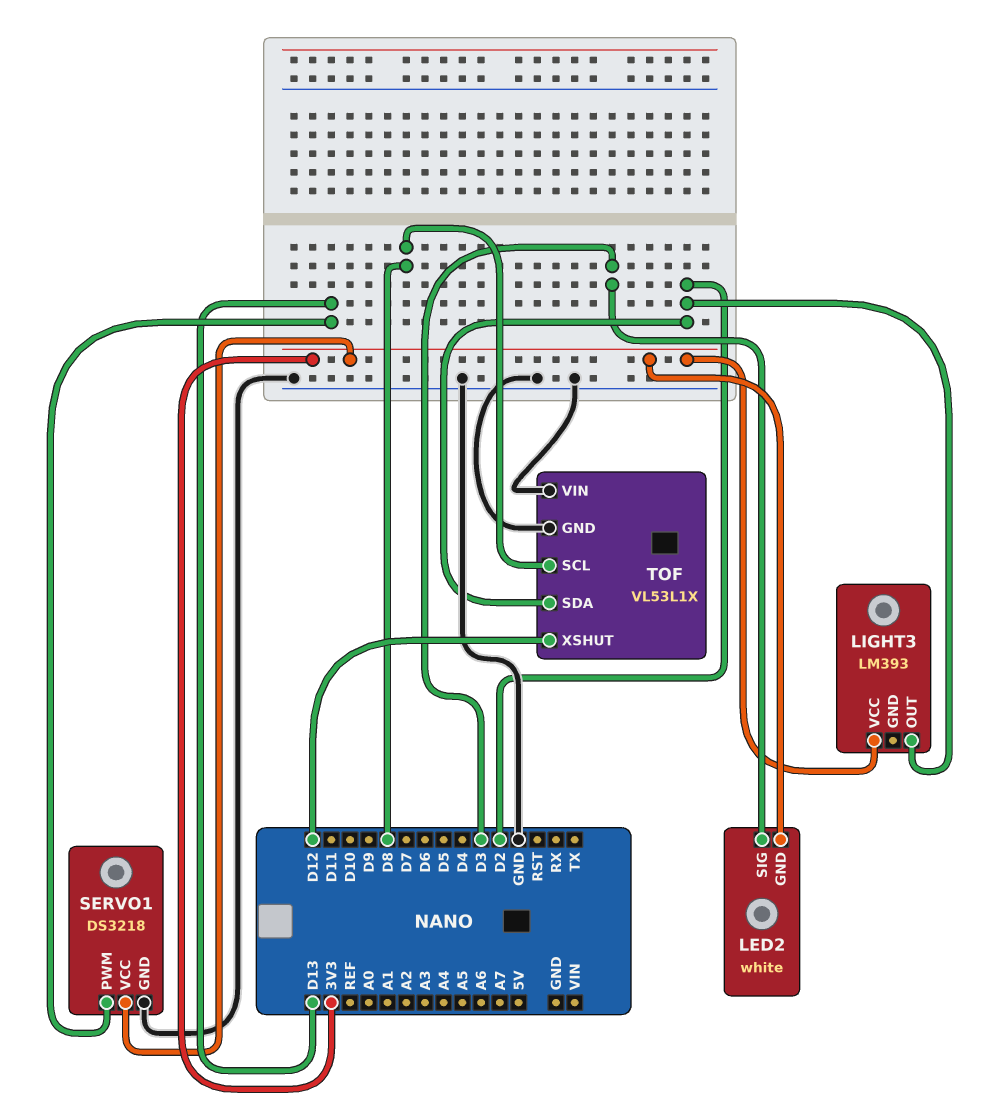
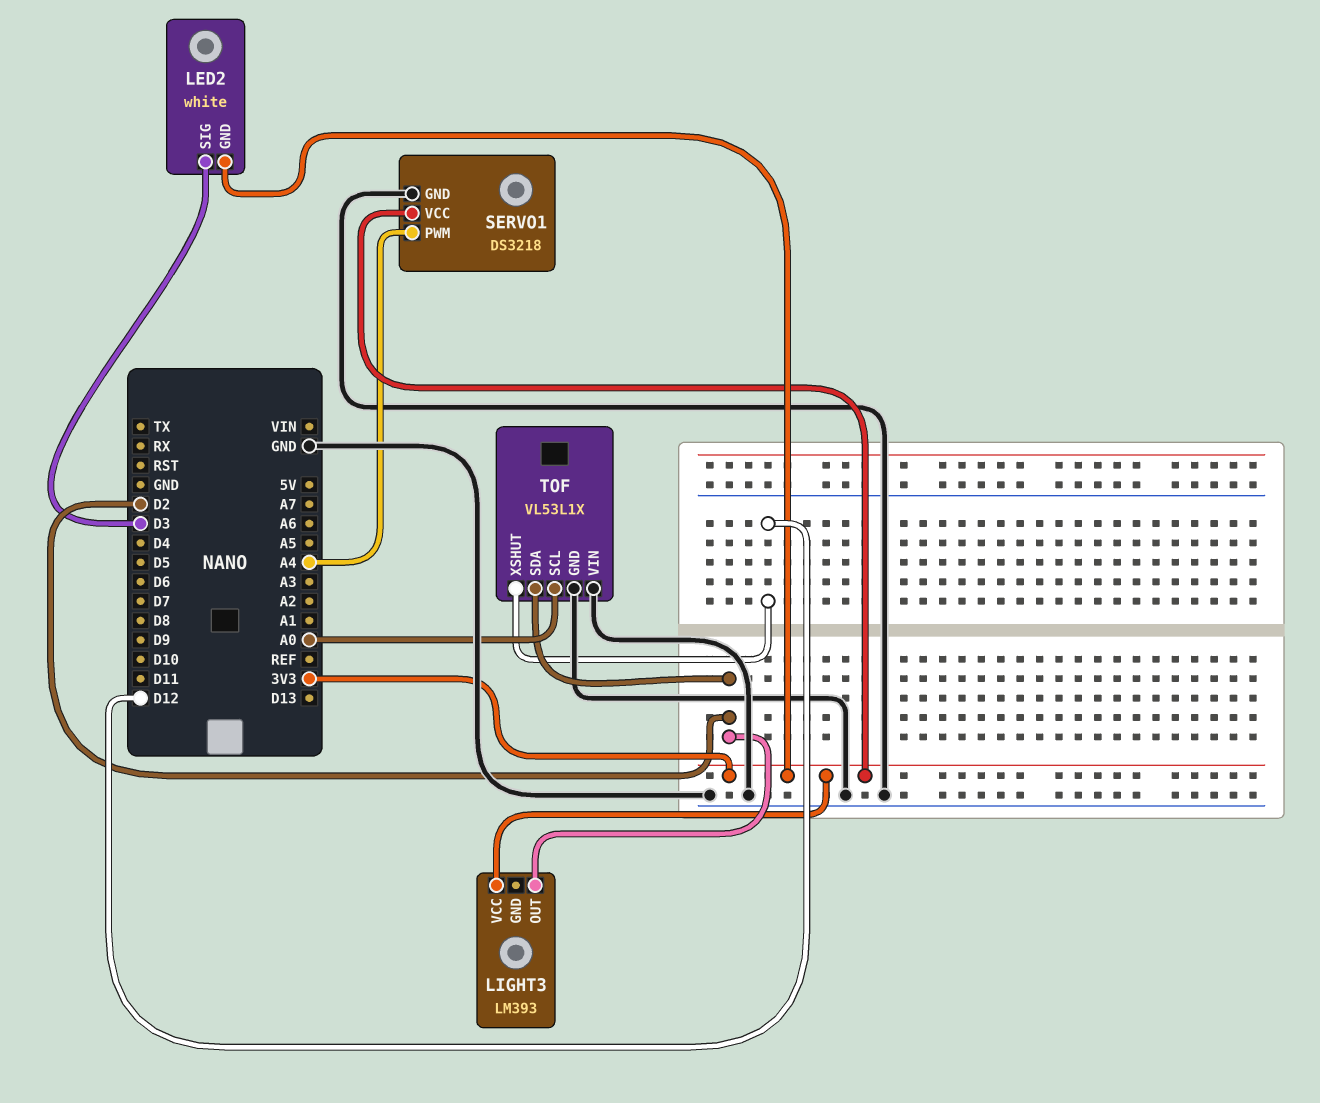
SERVO1 pin PWM: D13 -> A4
TOF pin SCL: D8 -> A0

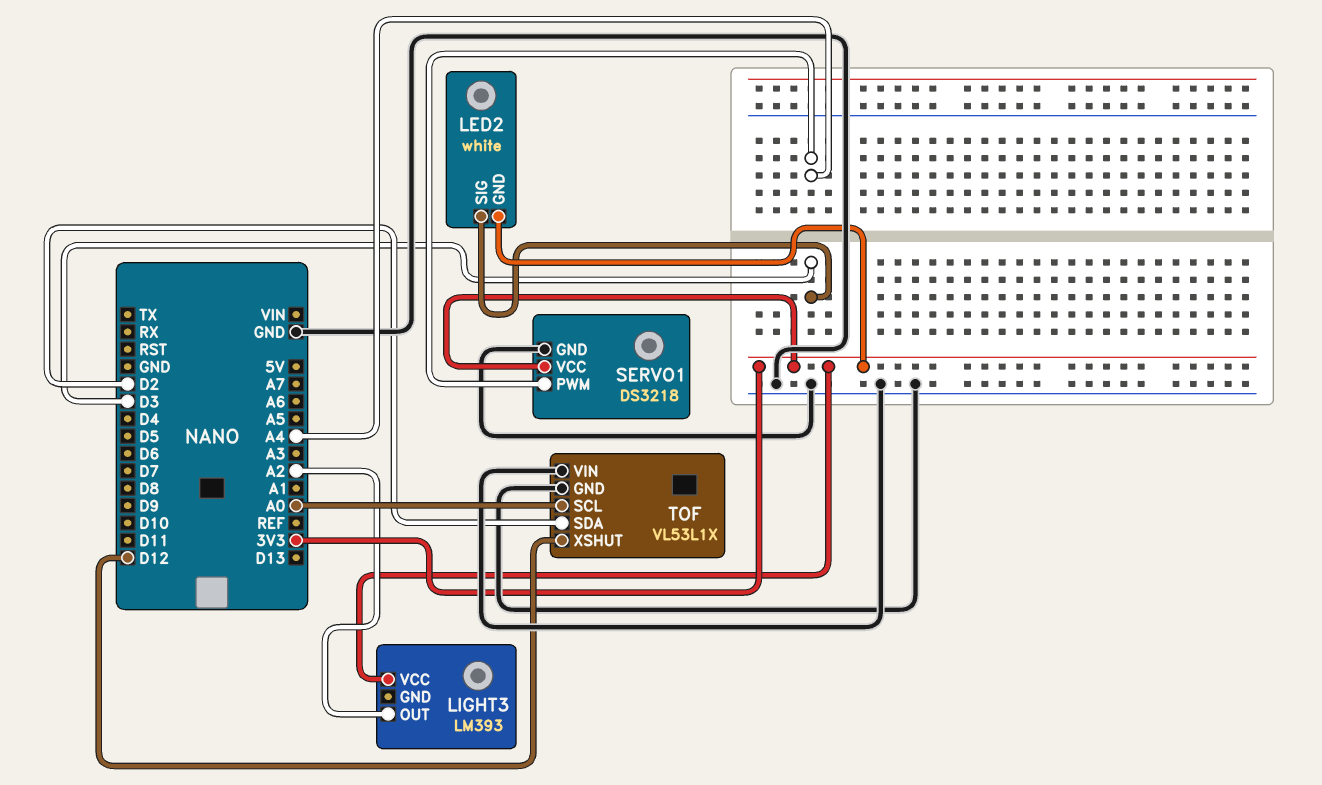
LIGHT3 pin OUT: D2 -> A2

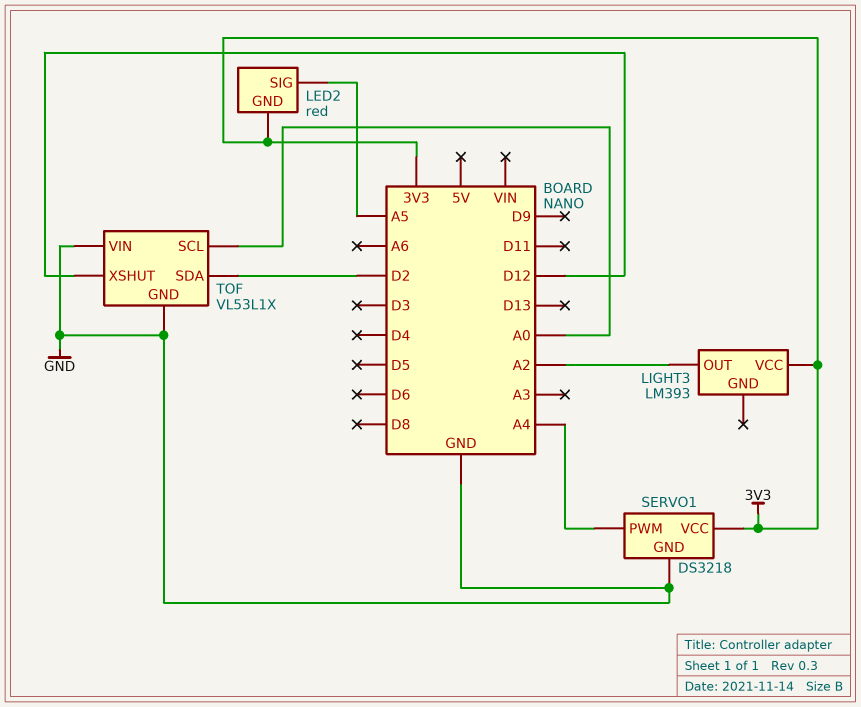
LED2: white -> red
LED2 pin SIG: D3 -> A5

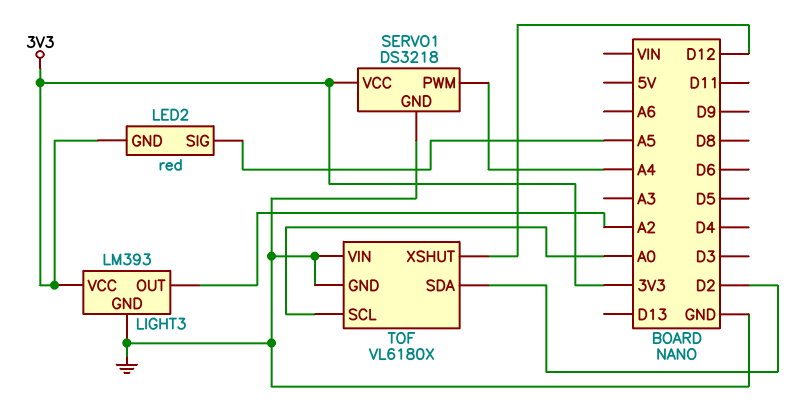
LIGHT3 pin GND: none -> GND
TOF: VL53L1X -> VL6180X

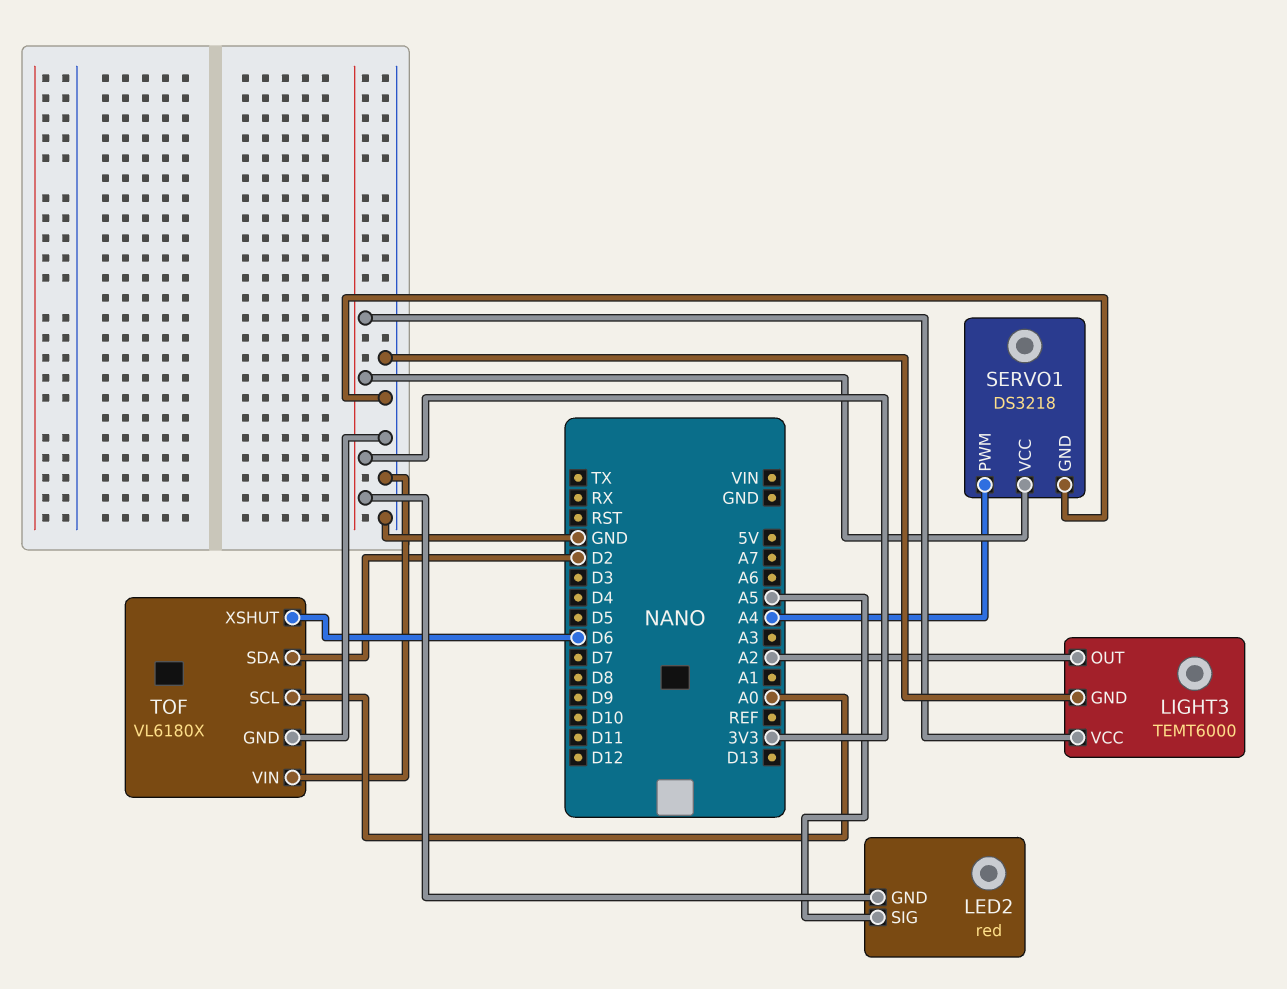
LIGHT3: LM393 -> TEMT6000
TOF pin XSHUT: D12 -> D6

